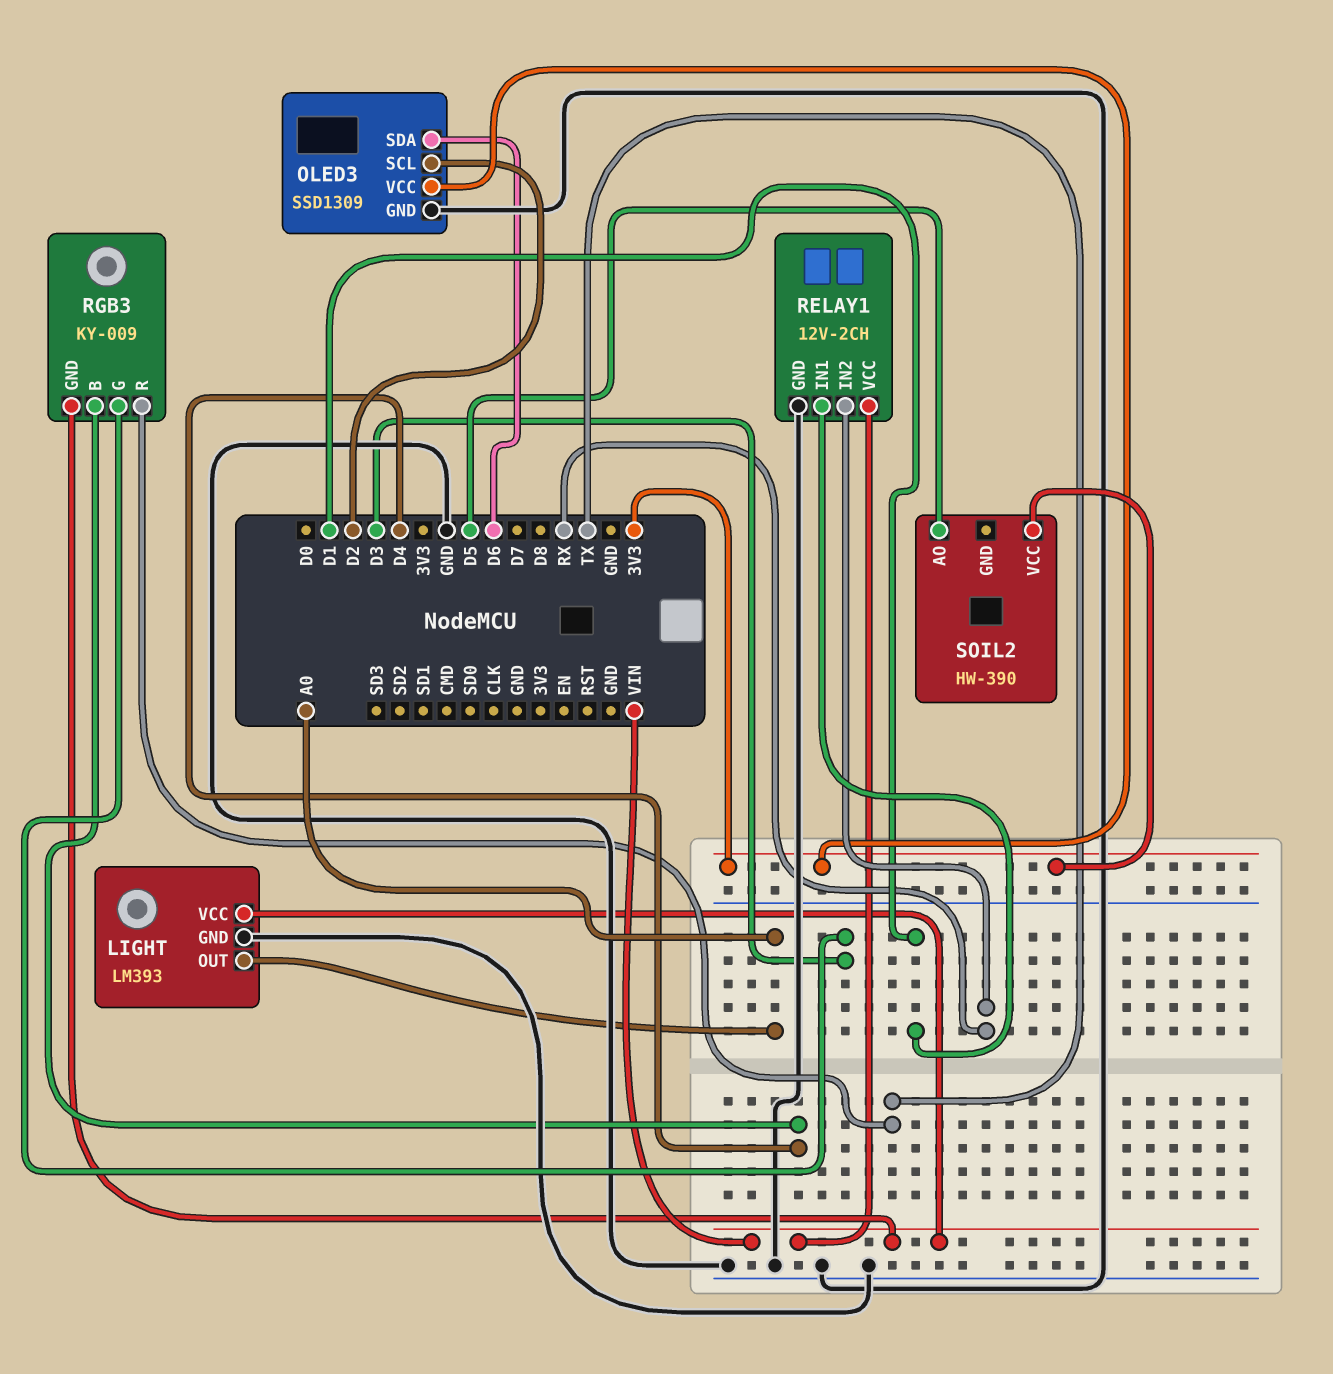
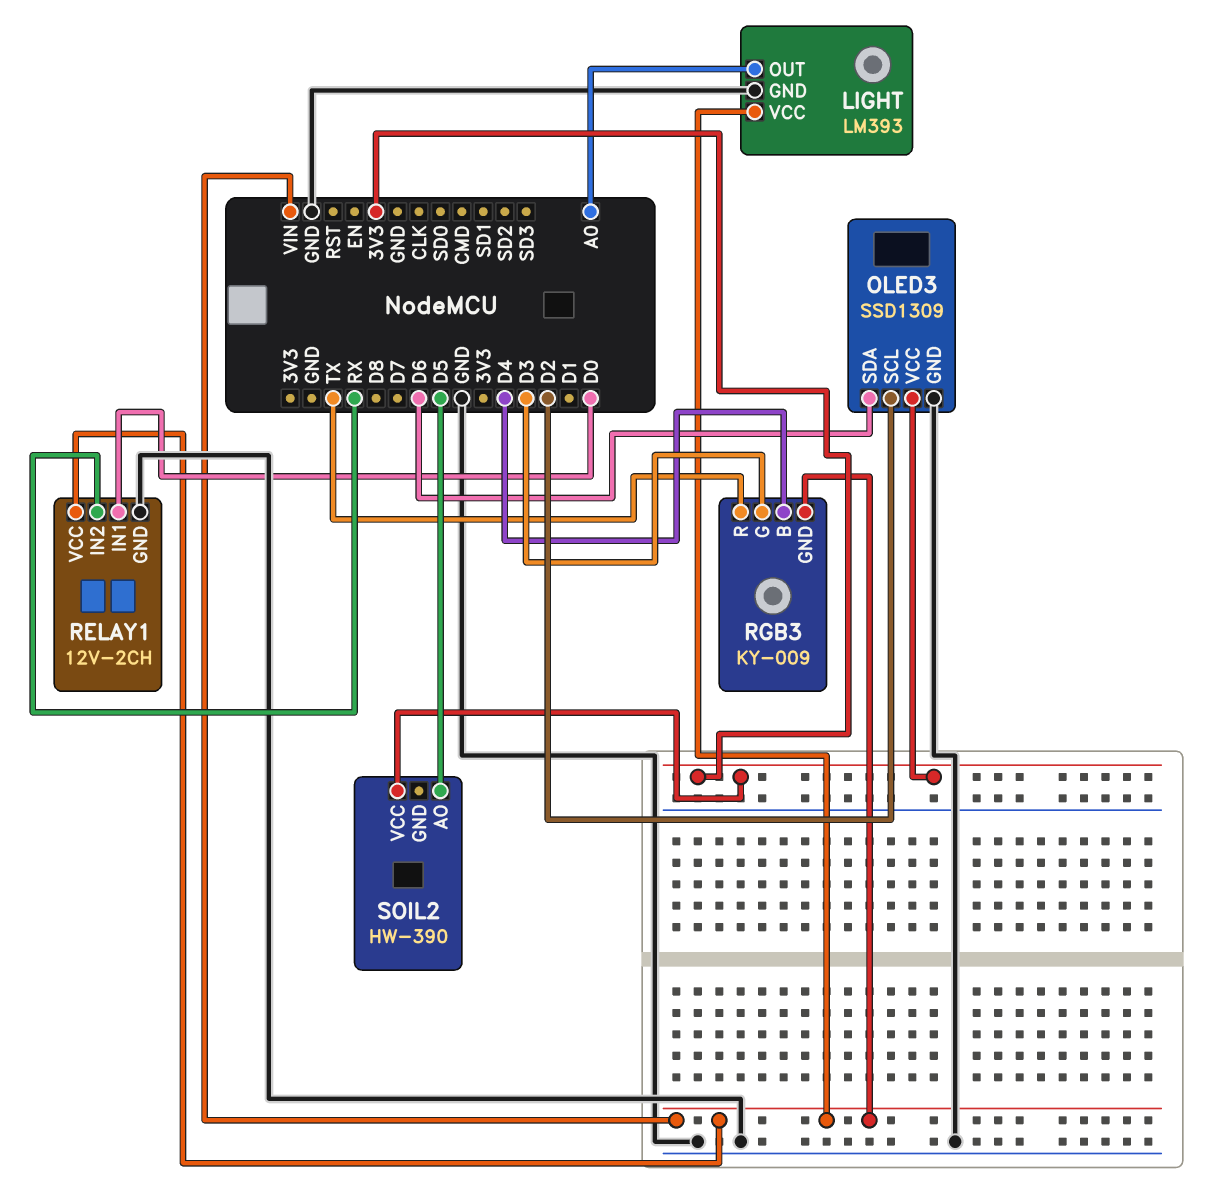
RELAY1 pin IN1: D1 -> D0

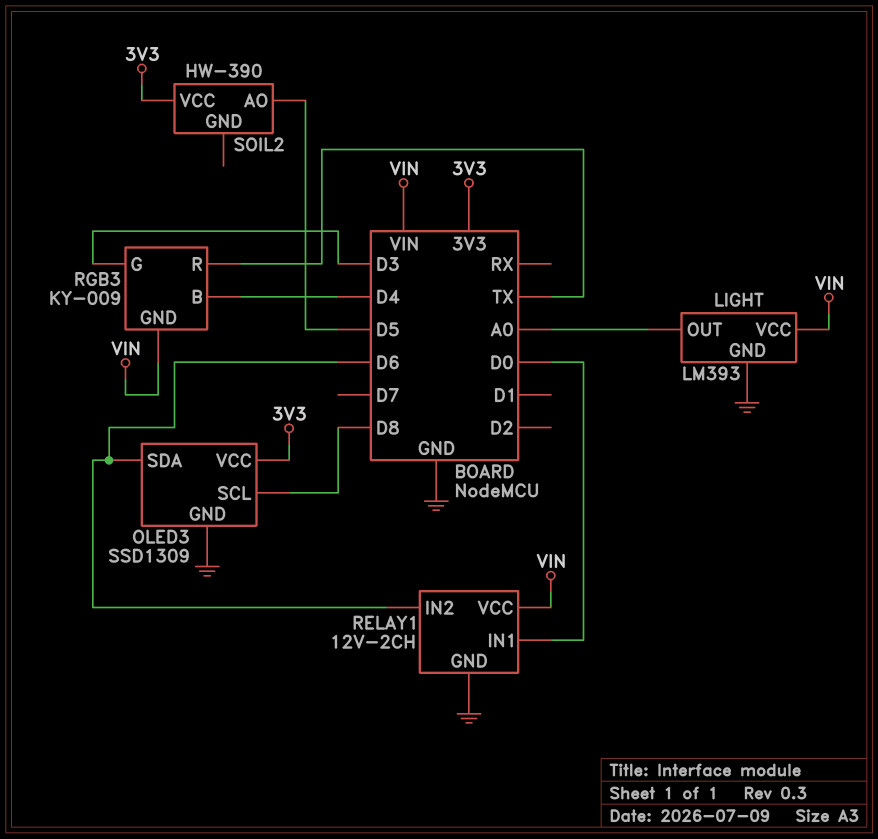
OLED3 pin SCL: D2 -> D8
RELAY1 pin IN2: RX -> D6

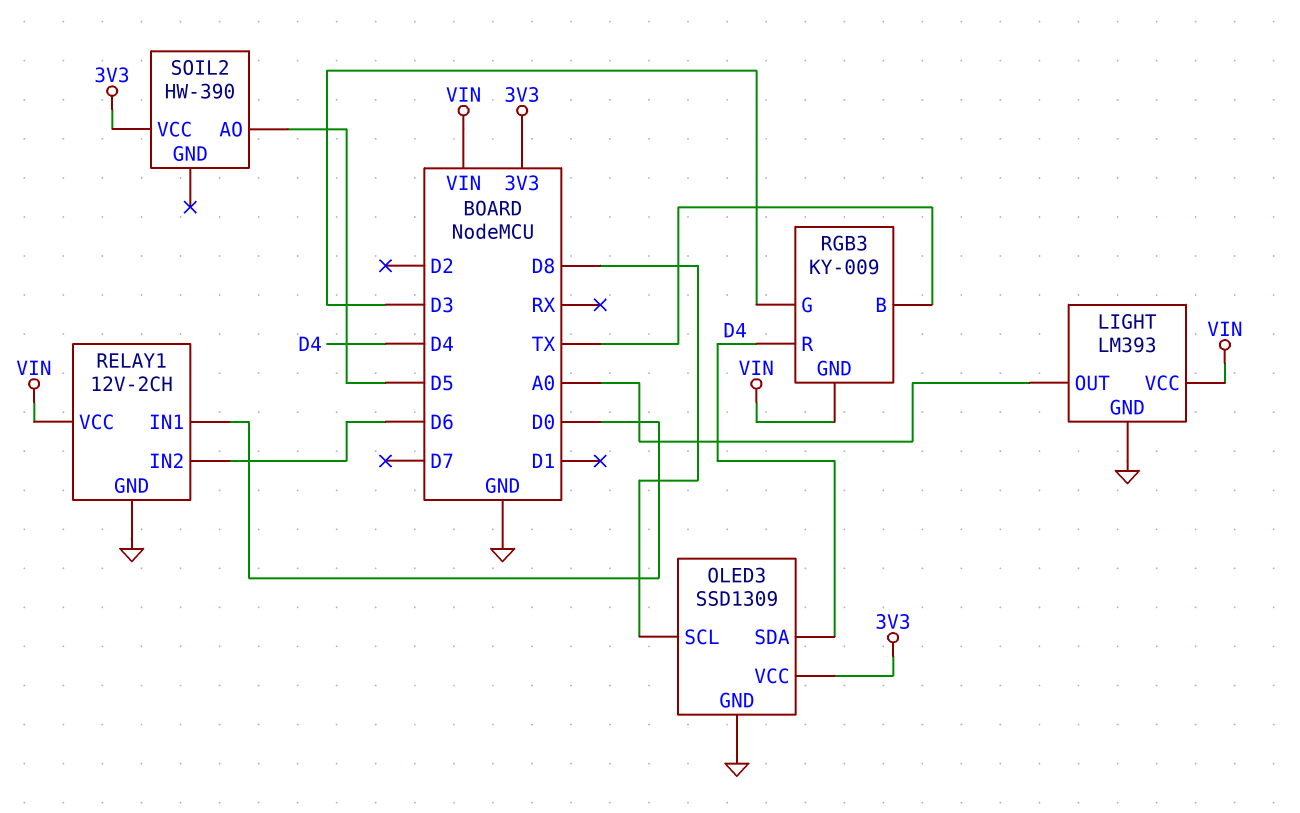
OLED3 pin SDA: D6 -> D4
RGB3 pin B: D4 -> TX
RGB3 pin R: TX -> D4

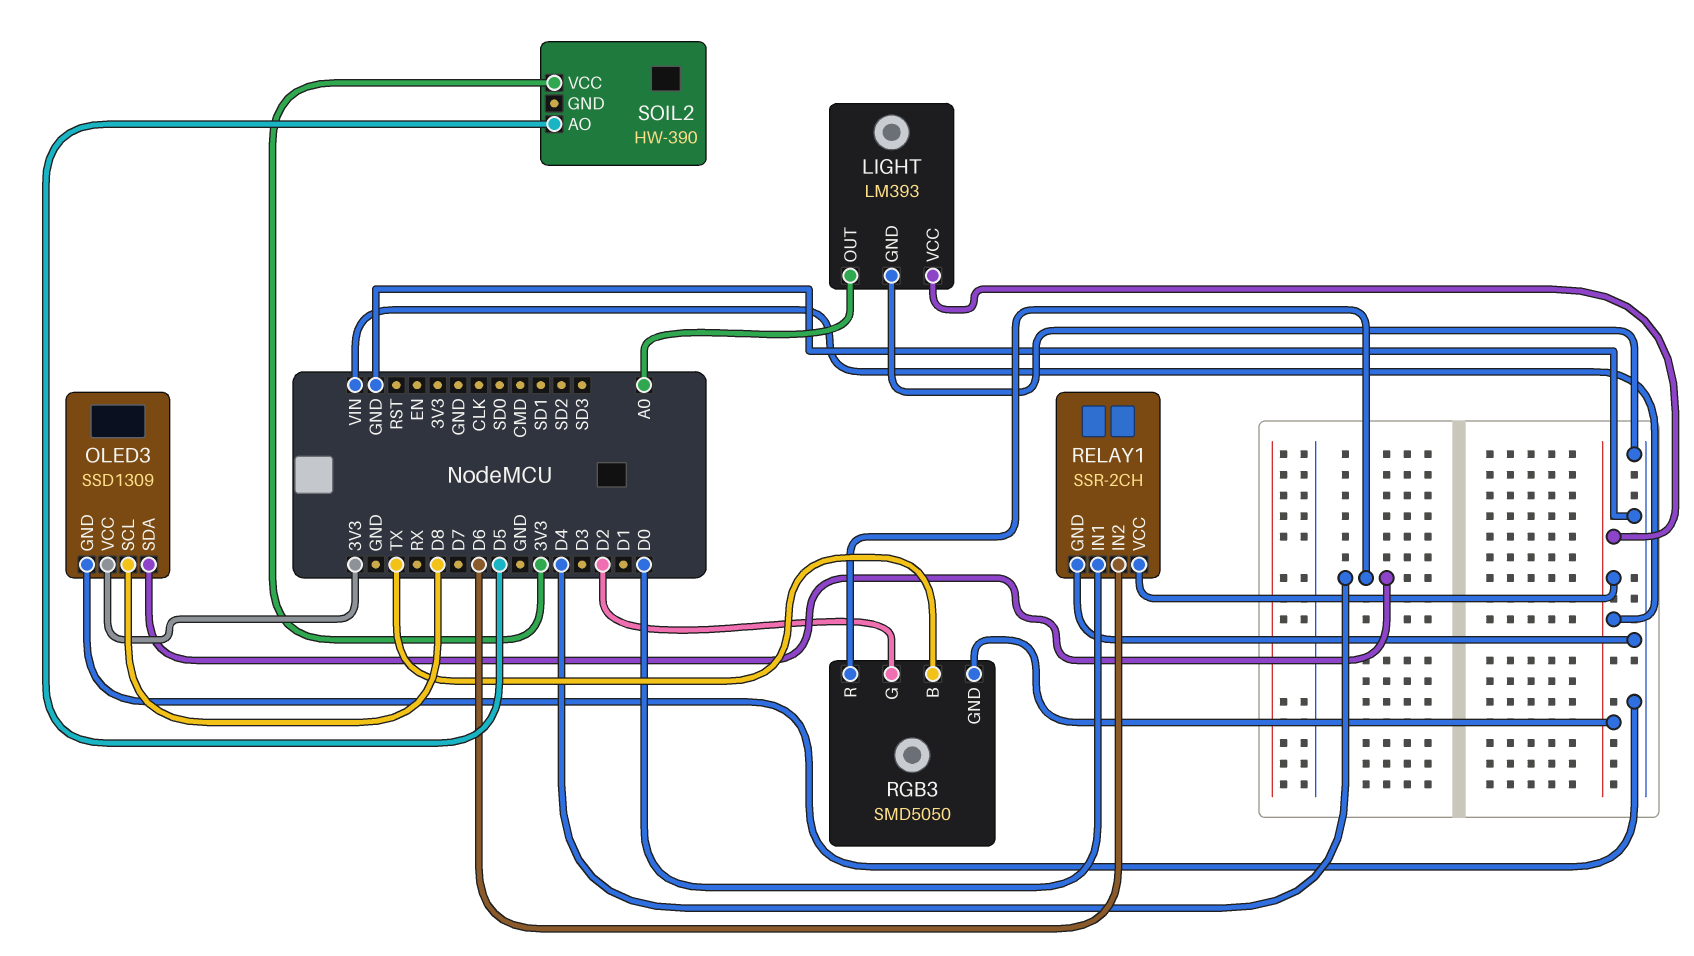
RELAY1: 12V-2CH -> SSR-2CH
RGB3: KY-009 -> SMD5050
RGB3 pin G: D3 -> D2

